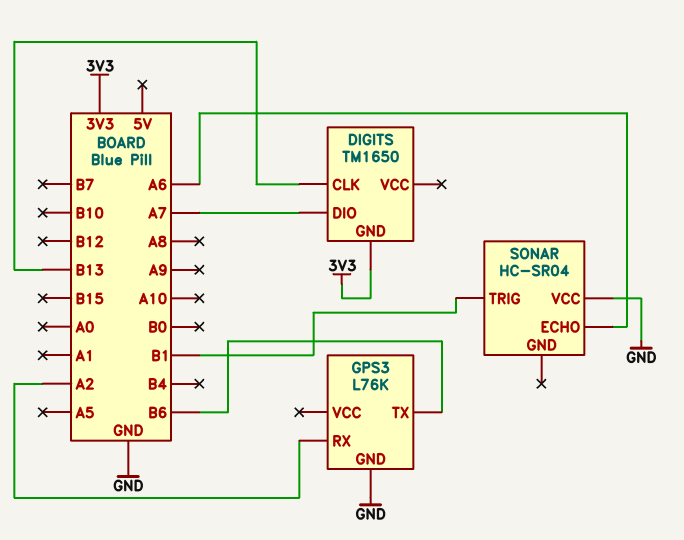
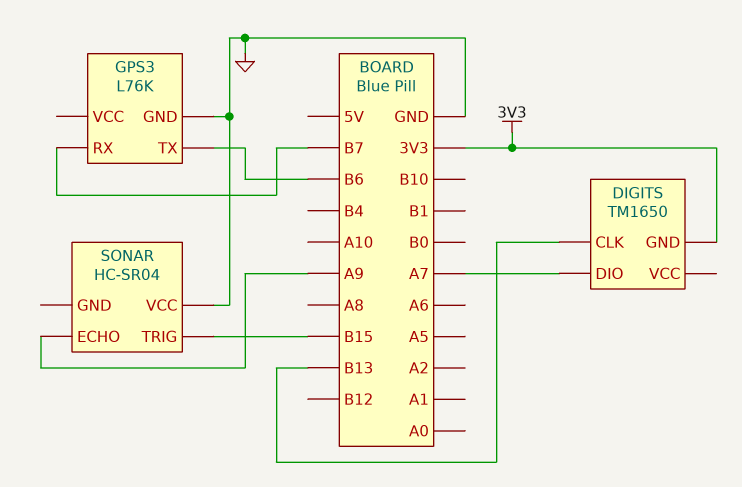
GPS3 pin RX: A2 -> B7
SONAR pin ECHO: A6 -> A9
SONAR pin TRIG: B1 -> B15

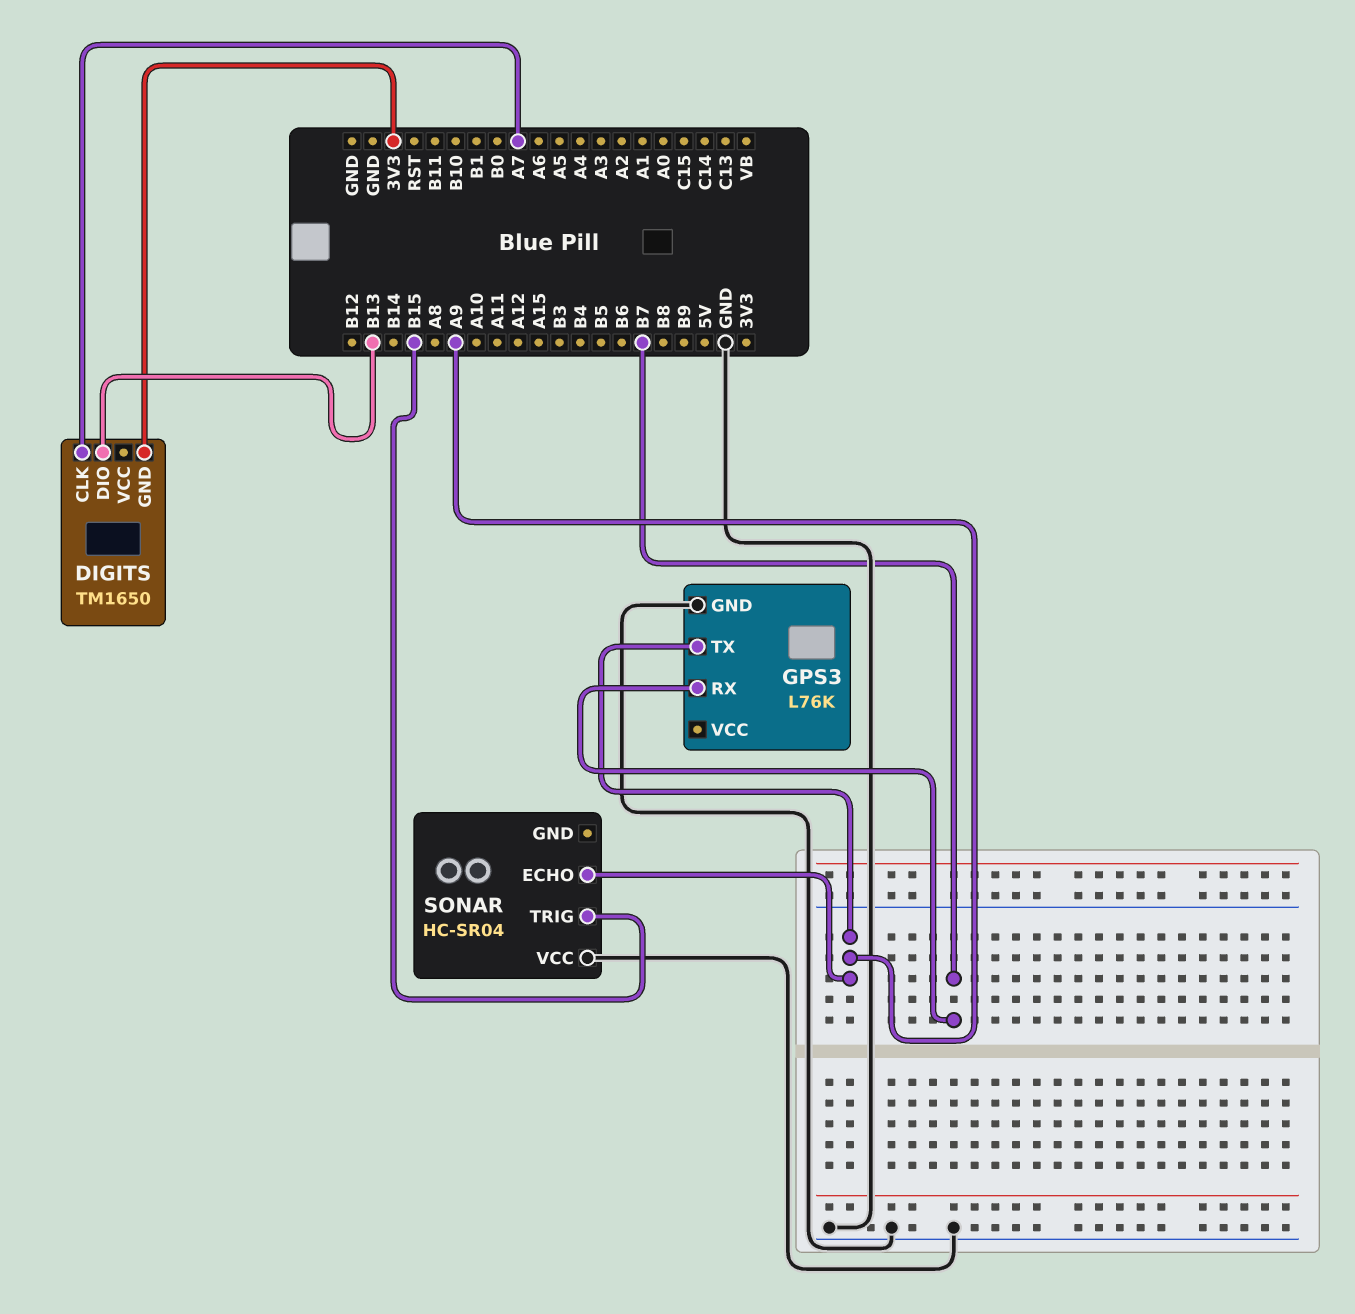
DIGITS pin CLK: B13 -> A7
DIGITS pin DIO: A7 -> B13
GPS3 pin TX: B6 -> A9

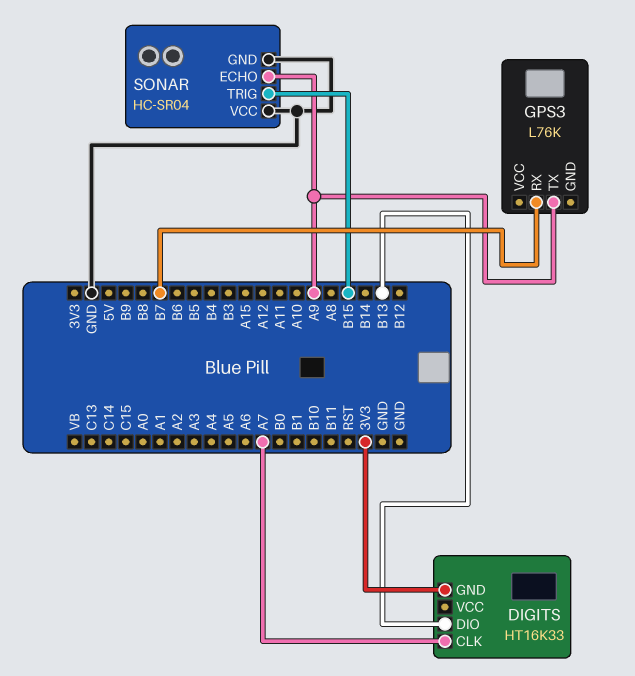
DIGITS: TM1650 -> HT16K33
GPS3 pin GND: GND -> none
SONAR pin GND: none -> GND

